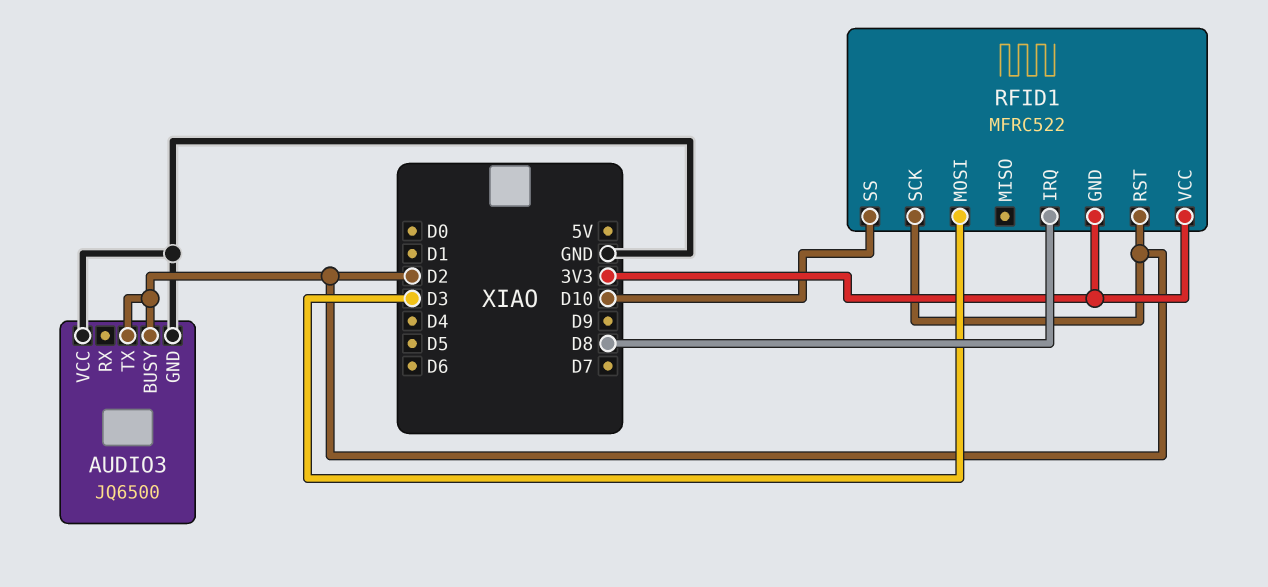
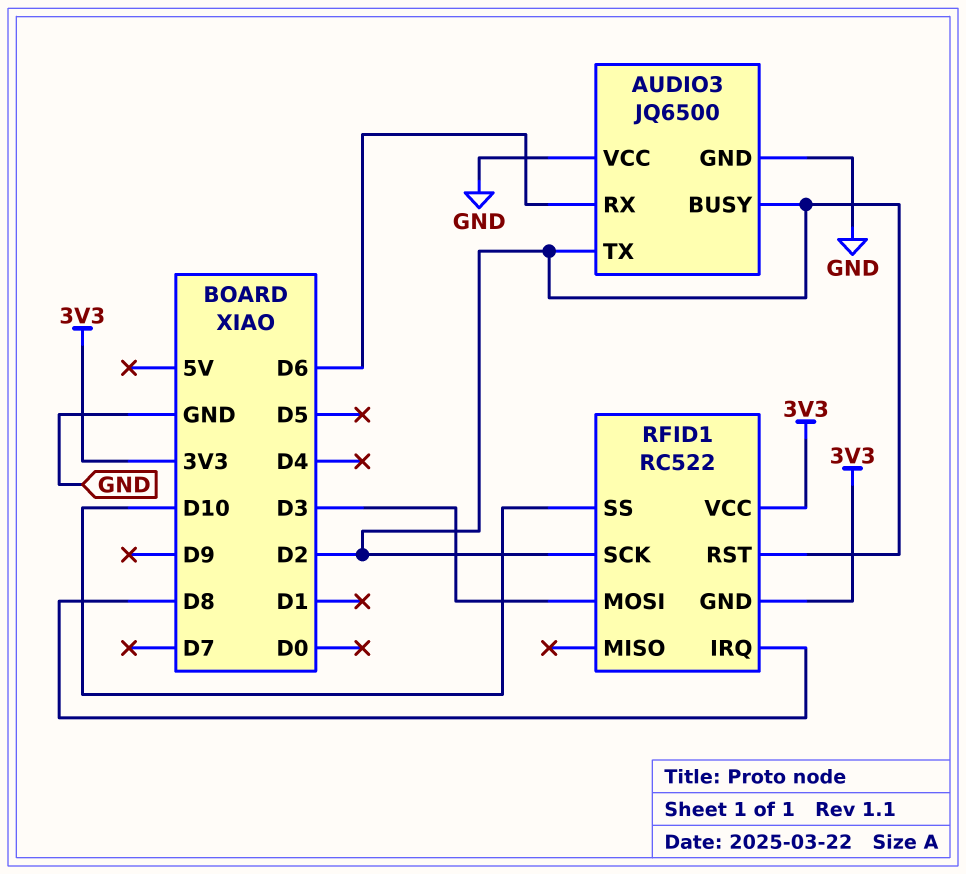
AUDIO3 pin RX: none -> D6
RFID1: MFRC522 -> RC522

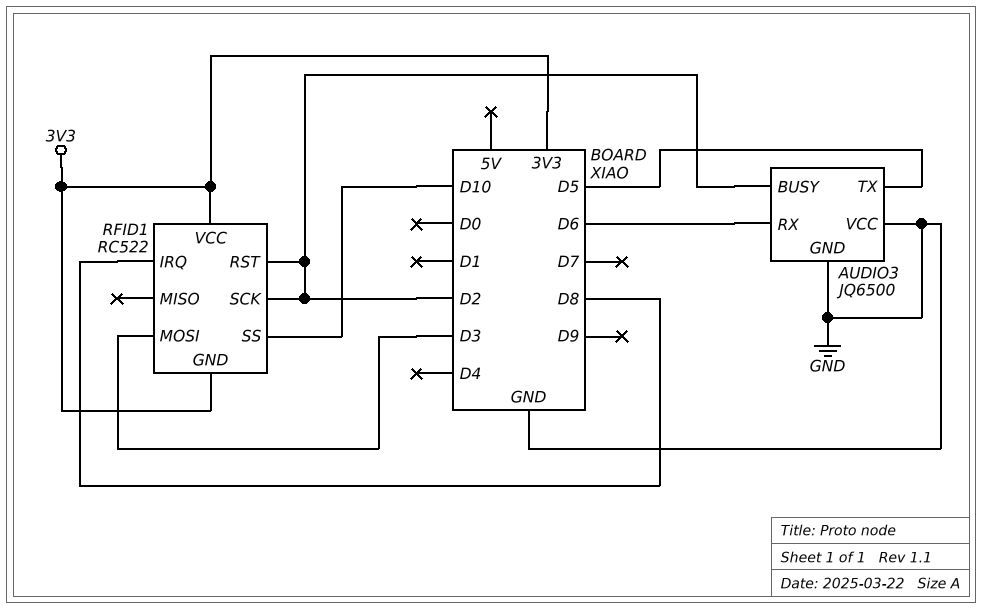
AUDIO3 pin TX: D2 -> D5

